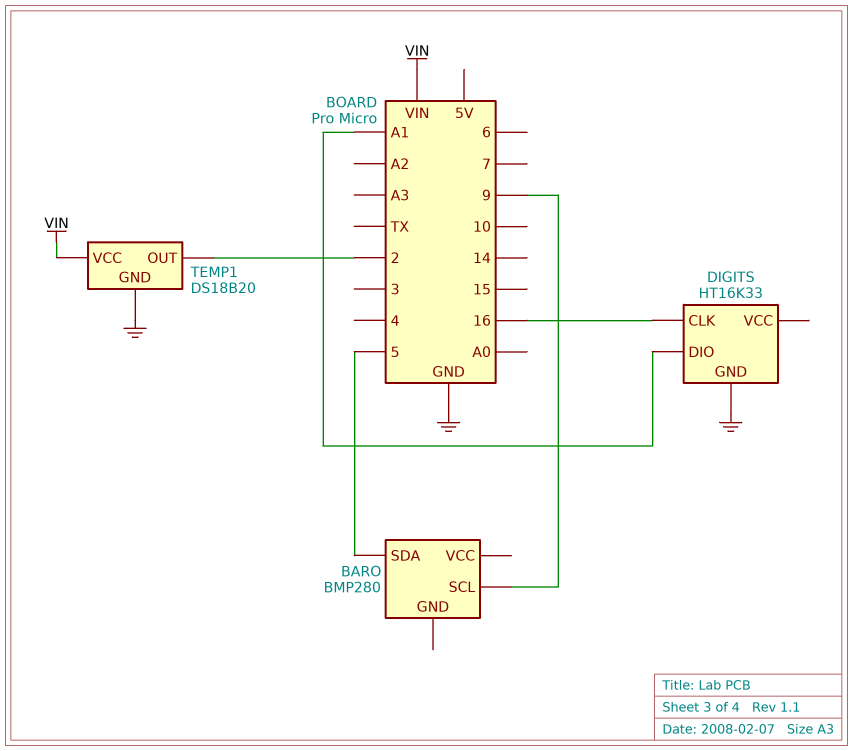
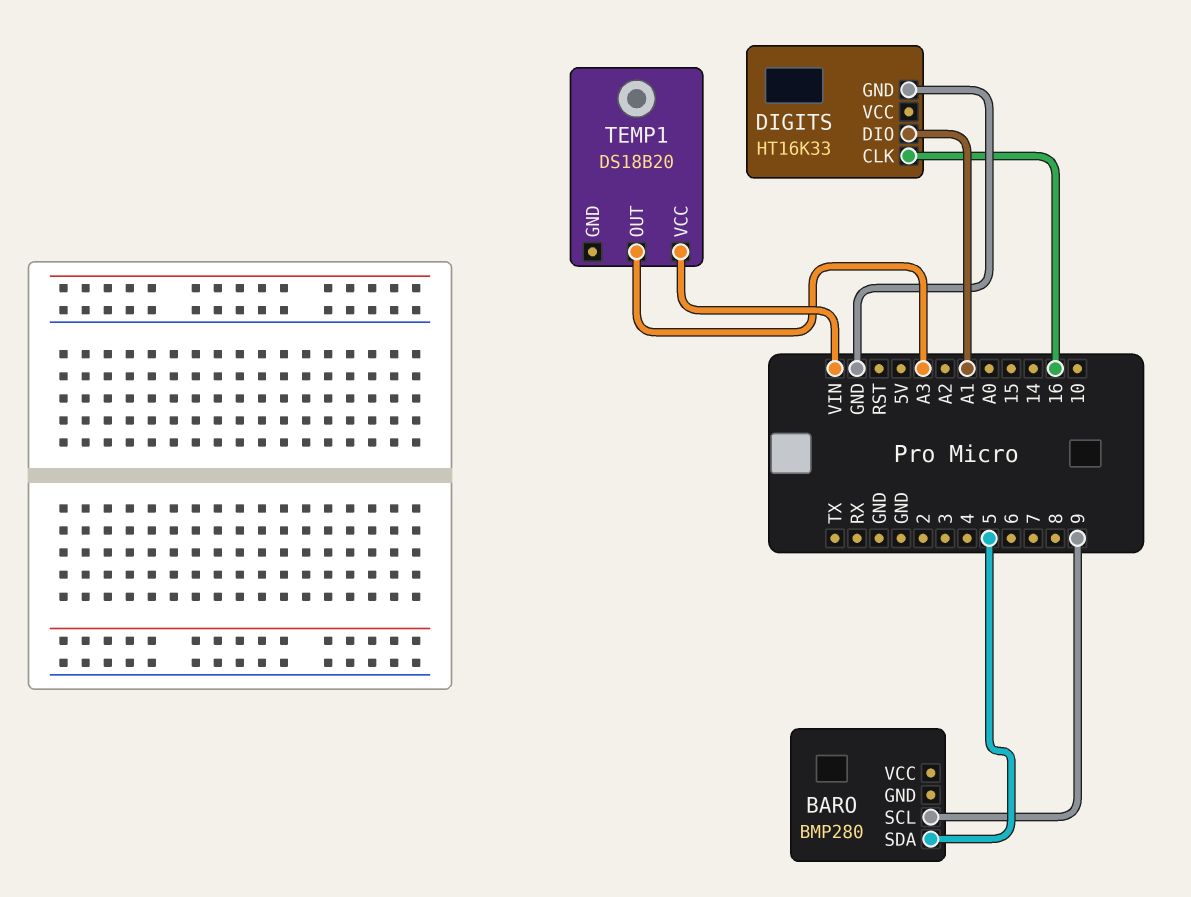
TEMP1 pin GND: GND -> none
TEMP1 pin OUT: 2 -> A3

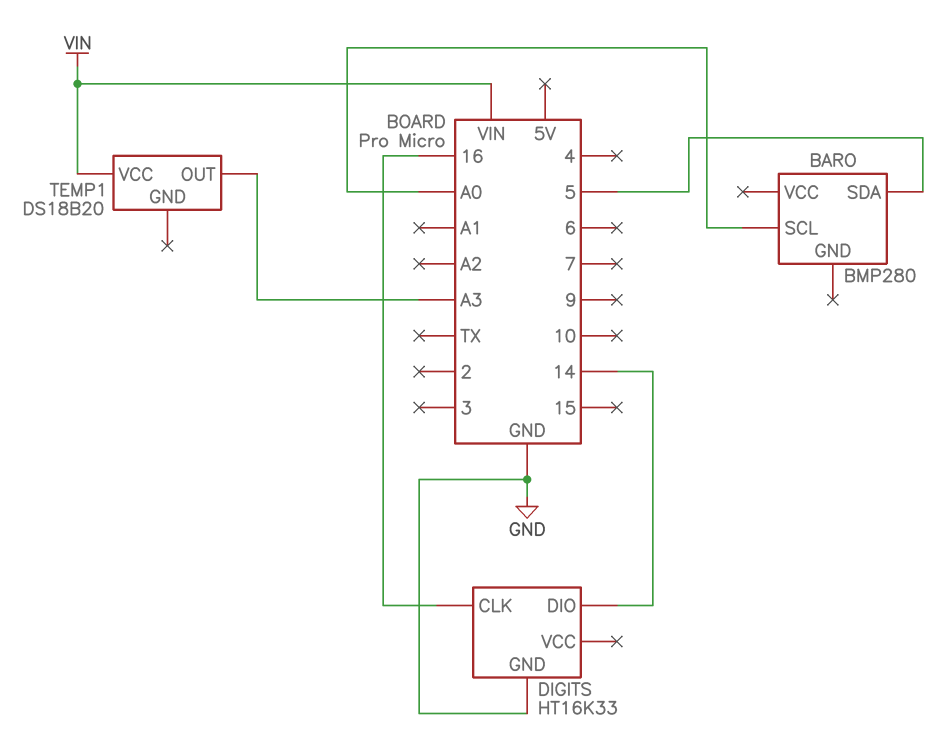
BARO pin SCL: 9 -> A0
DIGITS pin DIO: A1 -> 14

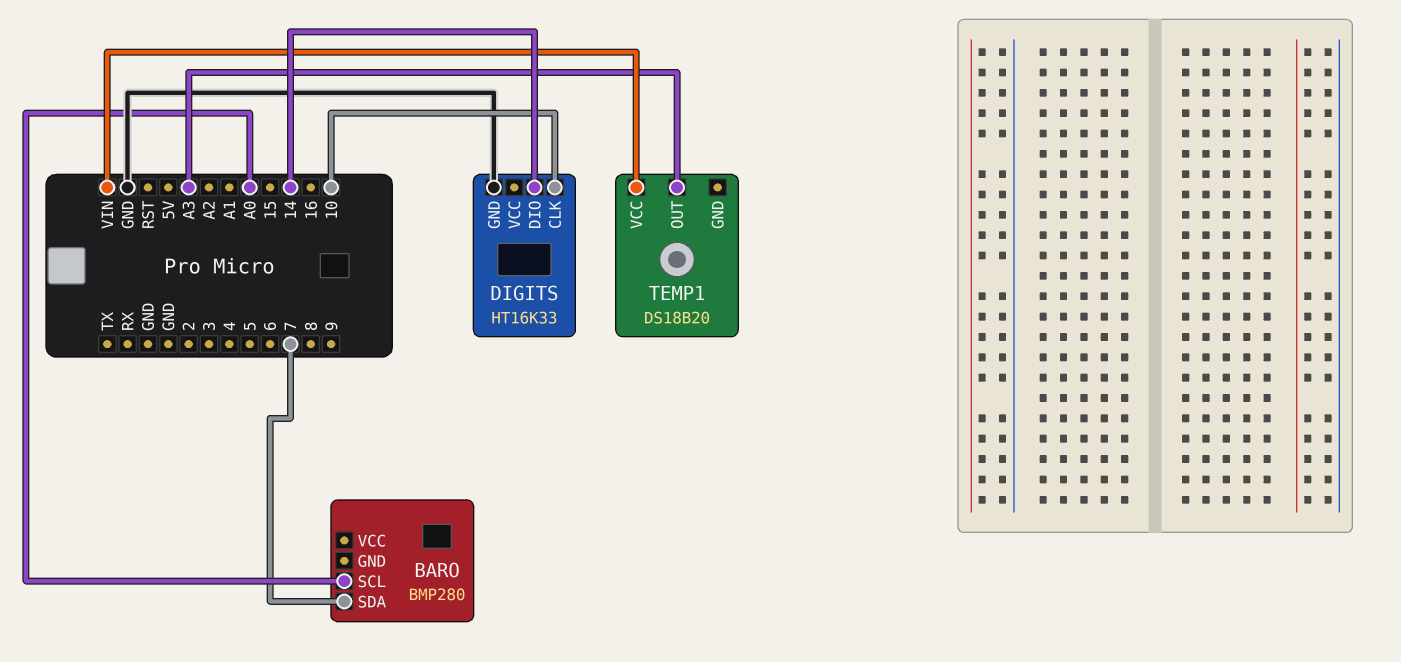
BARO pin SDA: 5 -> 7
DIGITS pin CLK: 16 -> 10

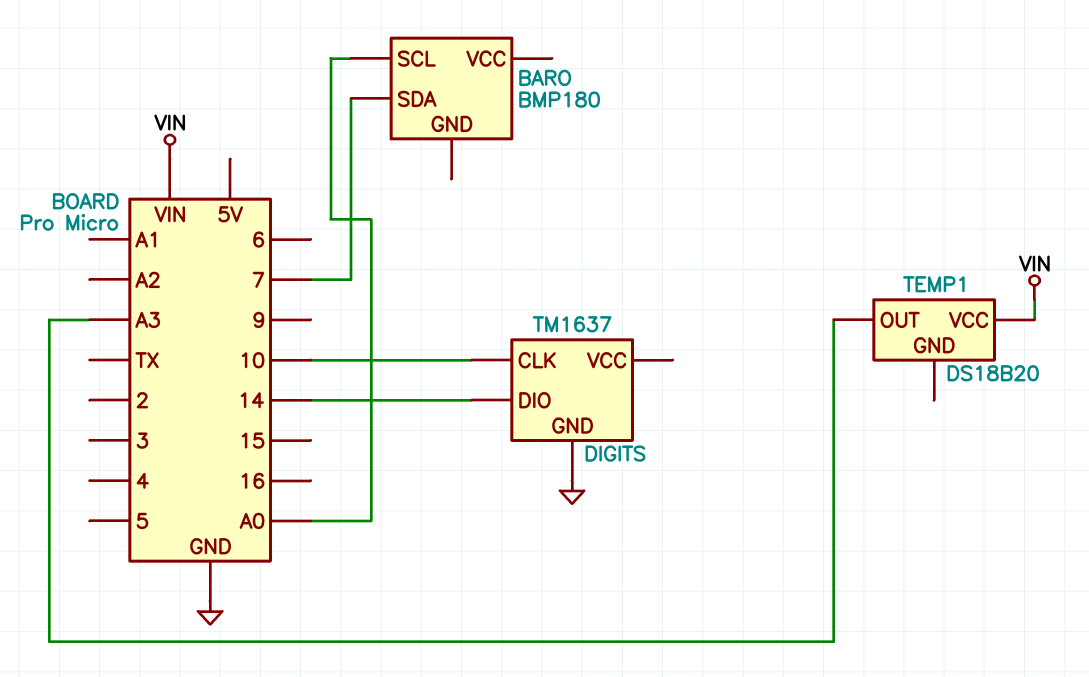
BARO: BMP280 -> BMP180
DIGITS: HT16K33 -> TM1637

